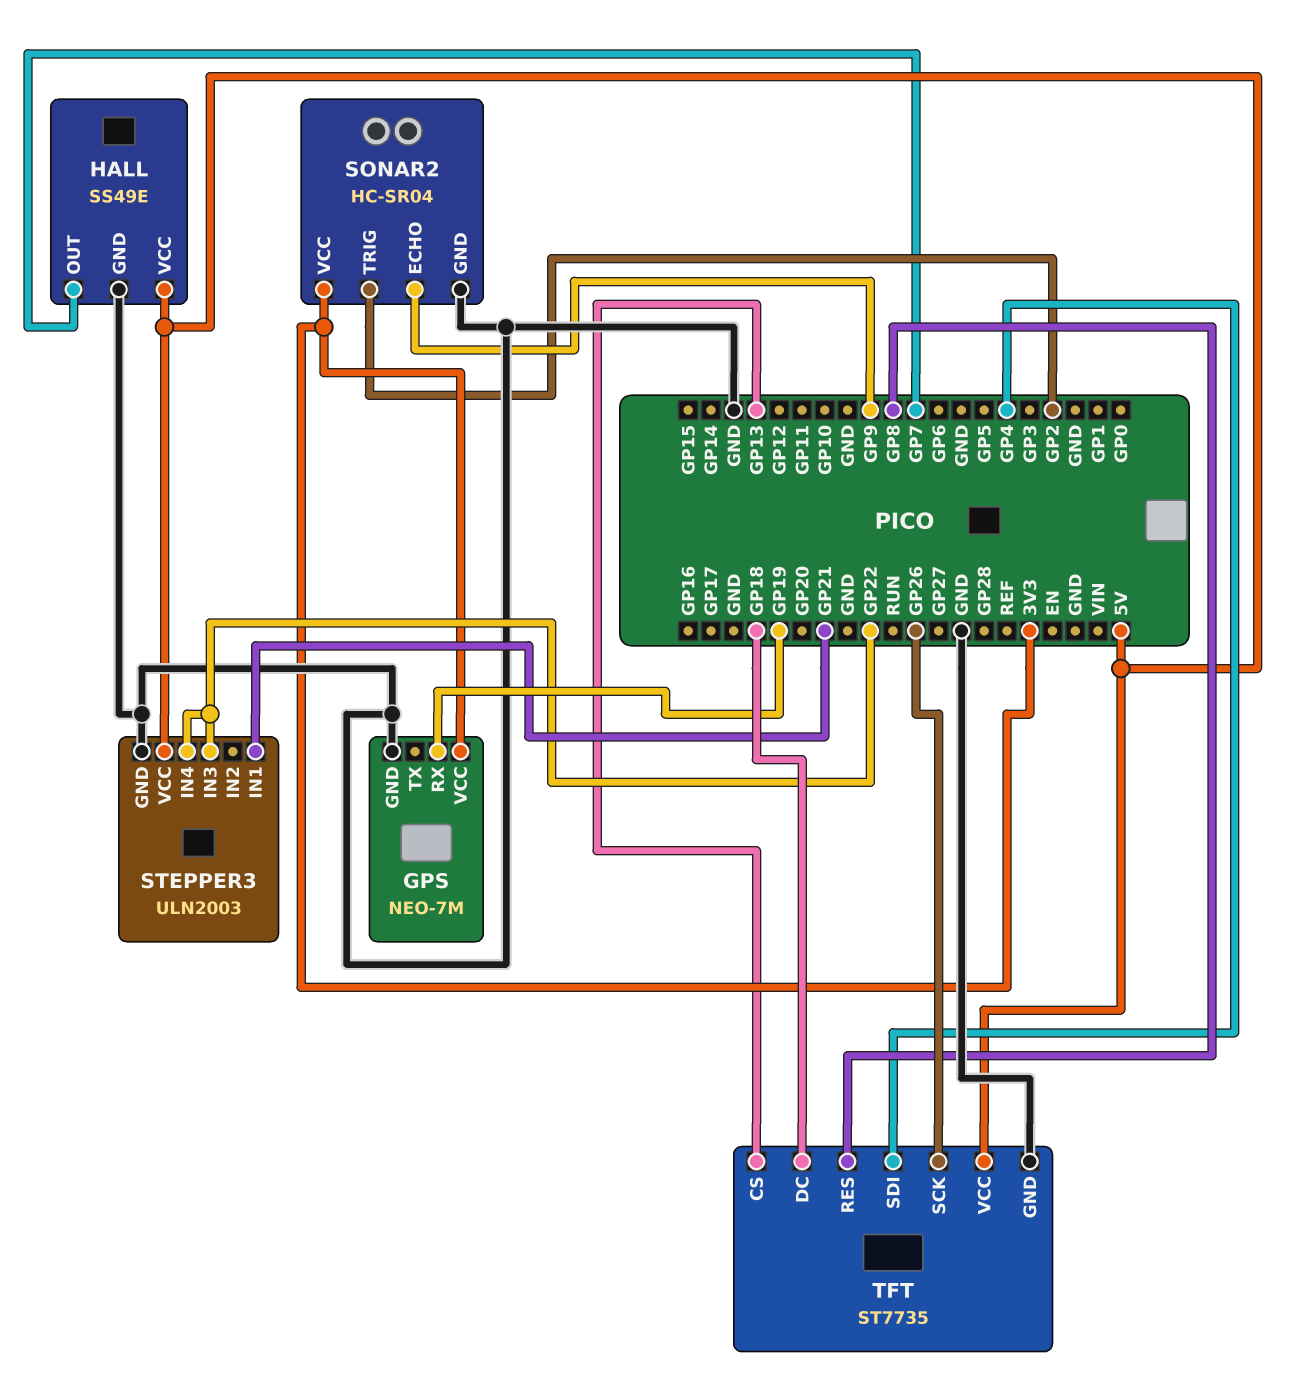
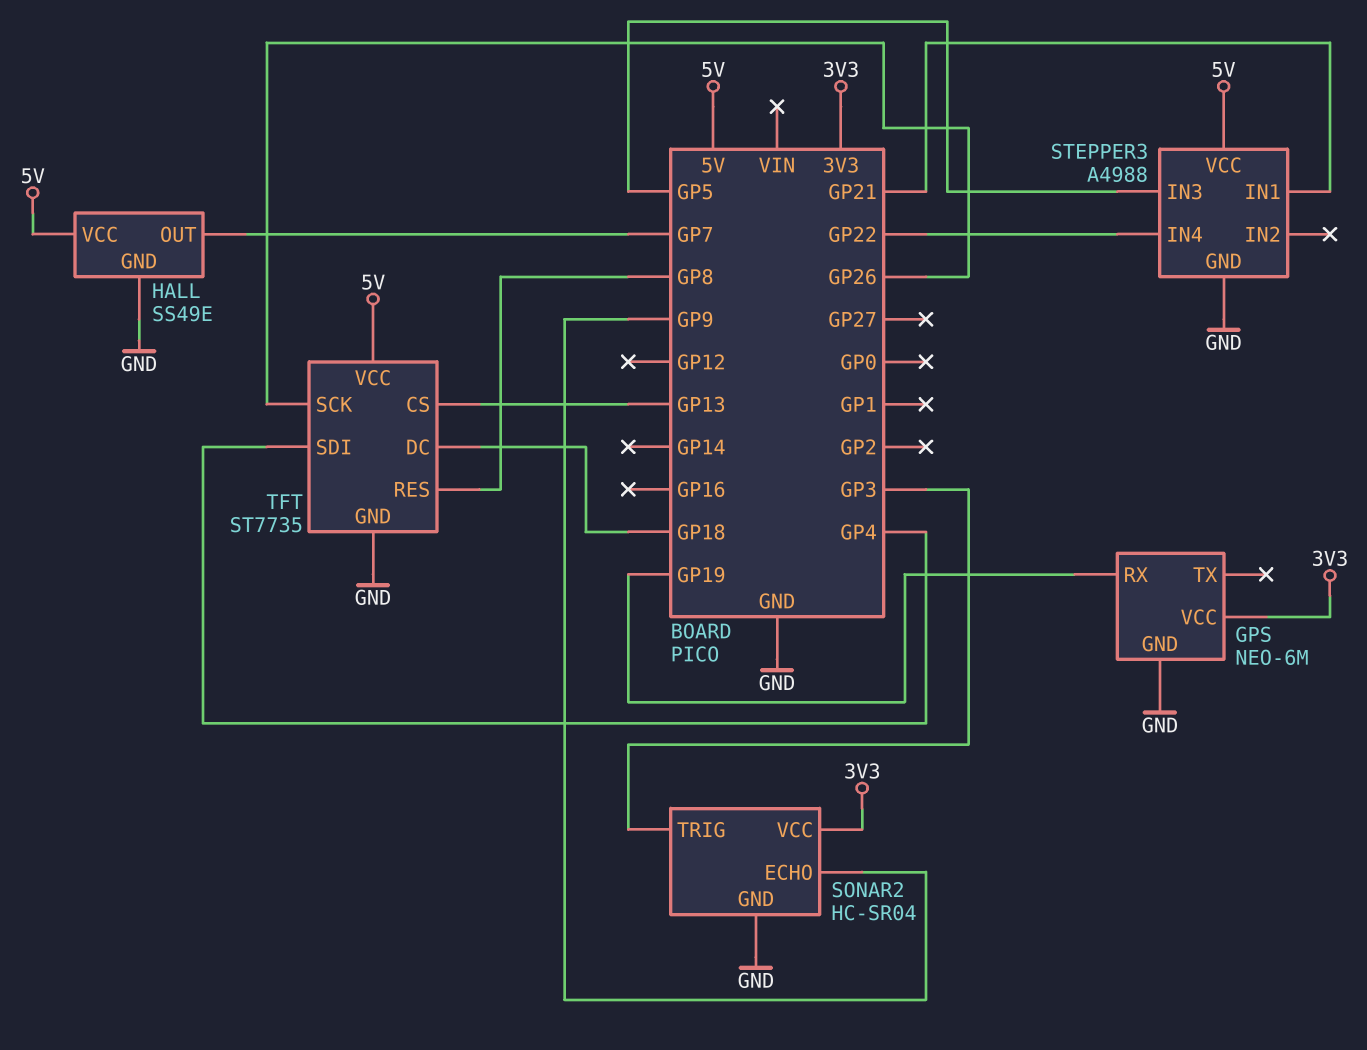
GPS: NEO-7M -> NEO-6M
SONAR2 pin TRIG: GP2 -> GP3
STEPPER3: ULN2003 -> A4988
STEPPER3 pin IN3: GP22 -> GP5

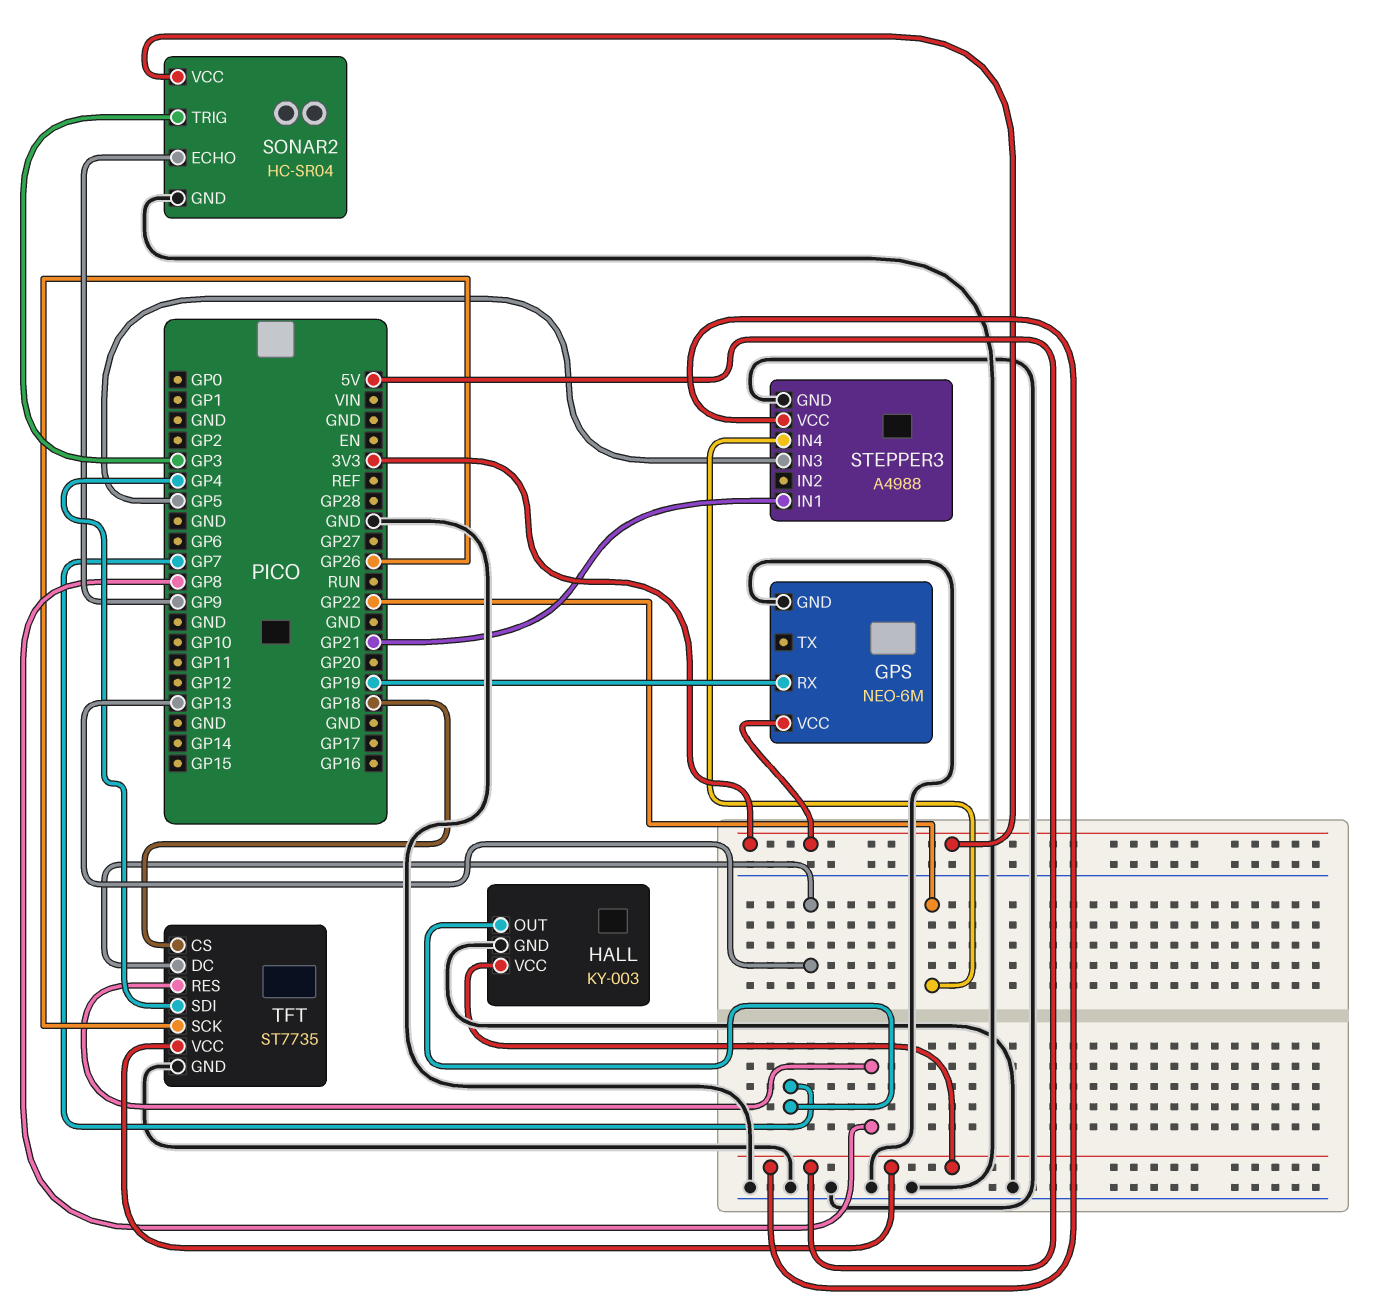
HALL: SS49E -> KY-003
TFT pin CS: GP13 -> GP18
TFT pin DC: GP18 -> GP13

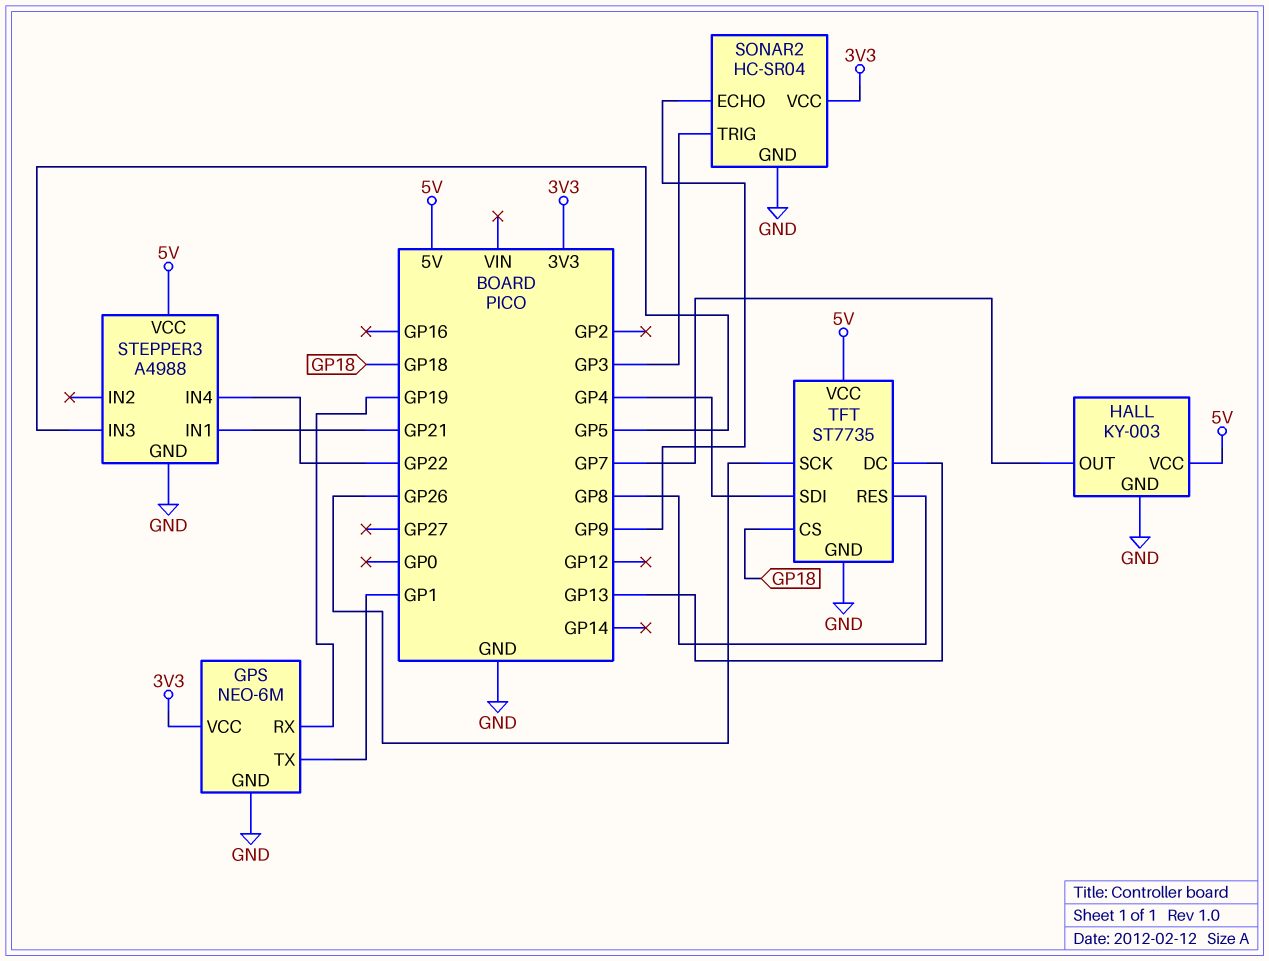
GPS pin TX: none -> GP1

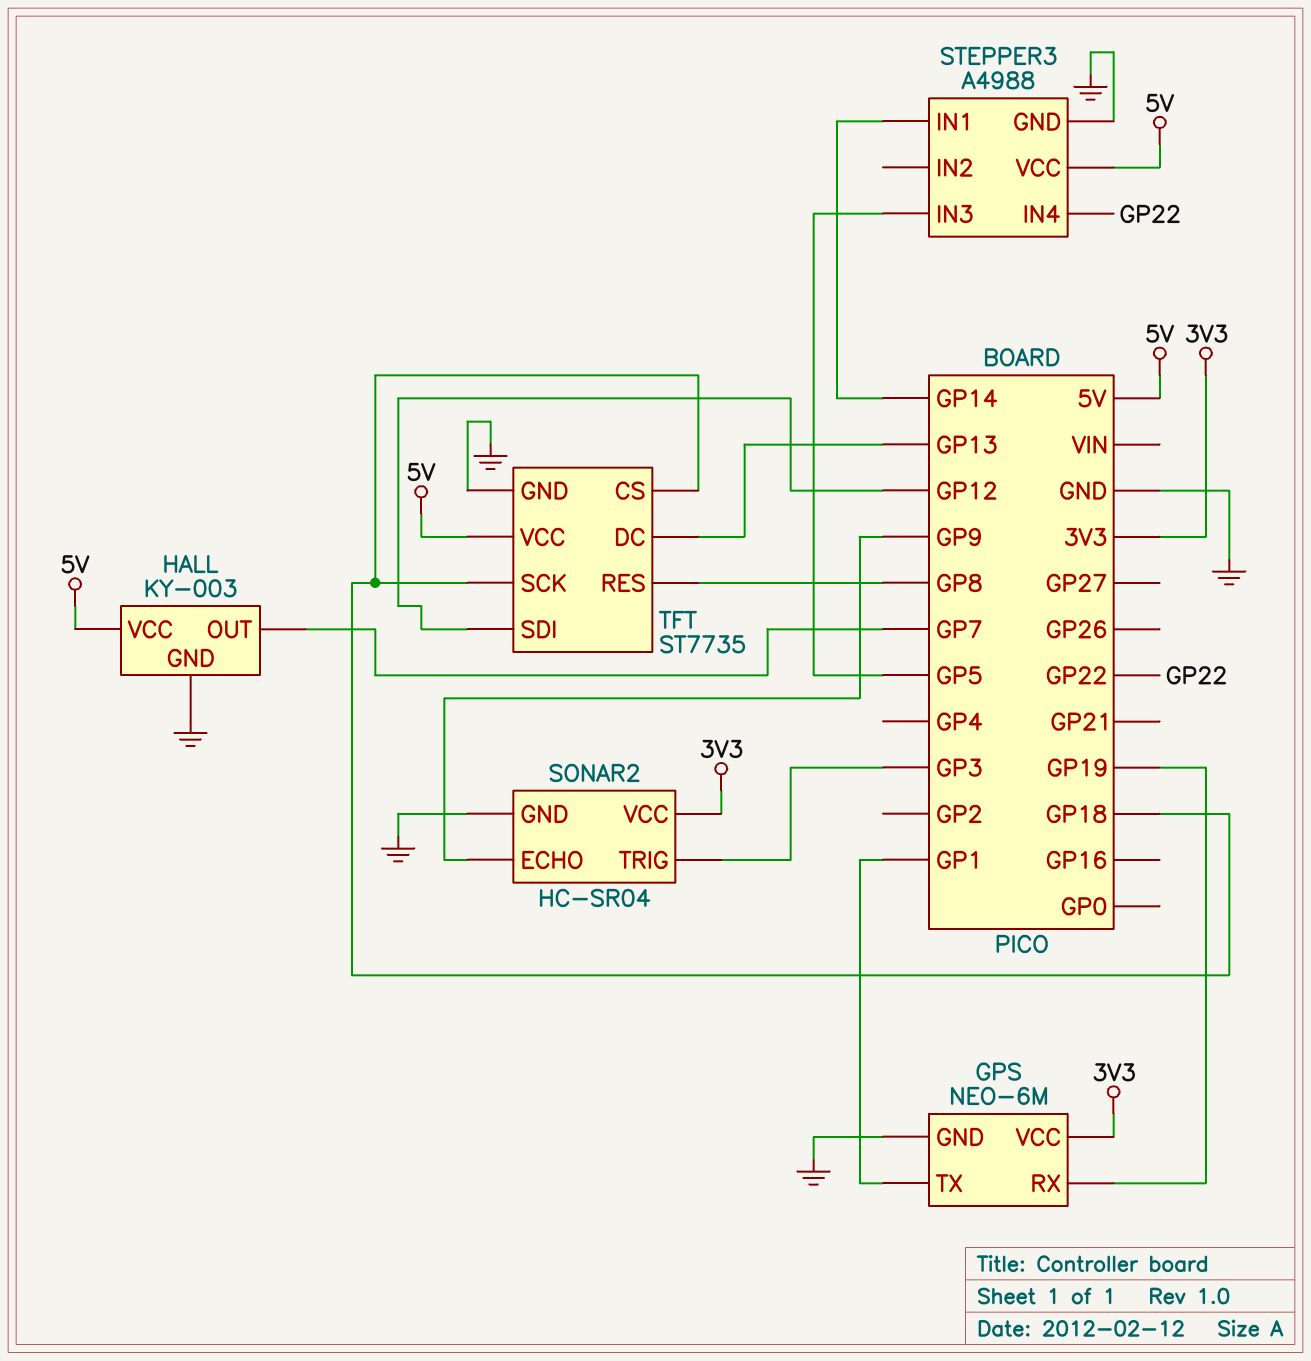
STEPPER3 pin IN1: GP21 -> GP14
TFT pin SCK: GP26 -> GP18
TFT pin SDI: GP4 -> GP12

